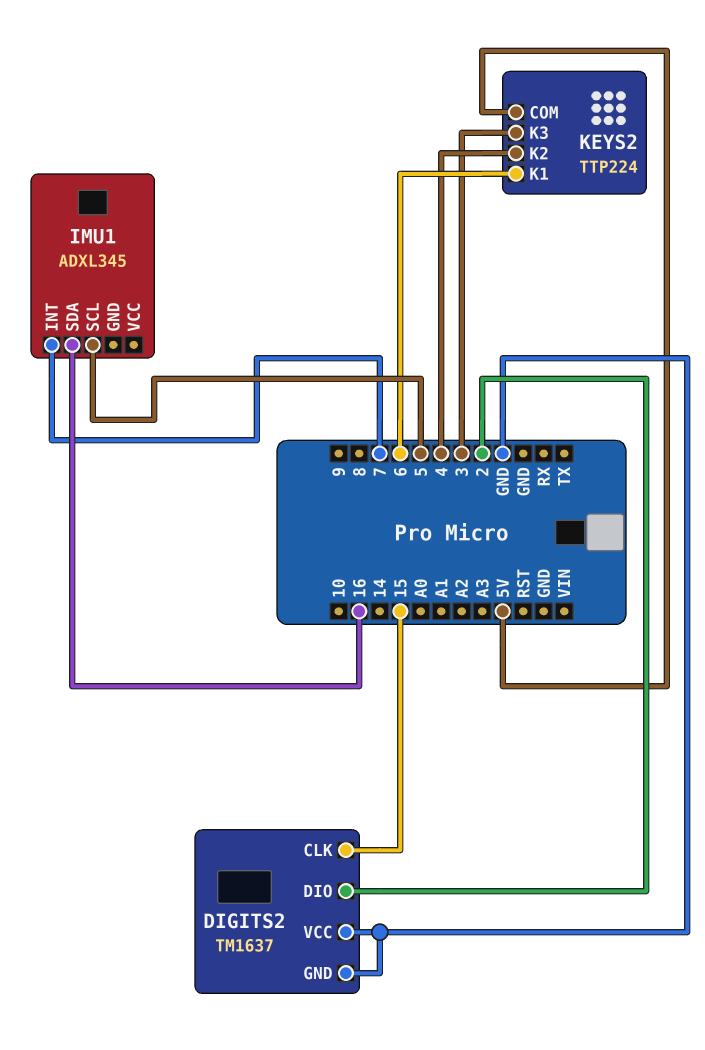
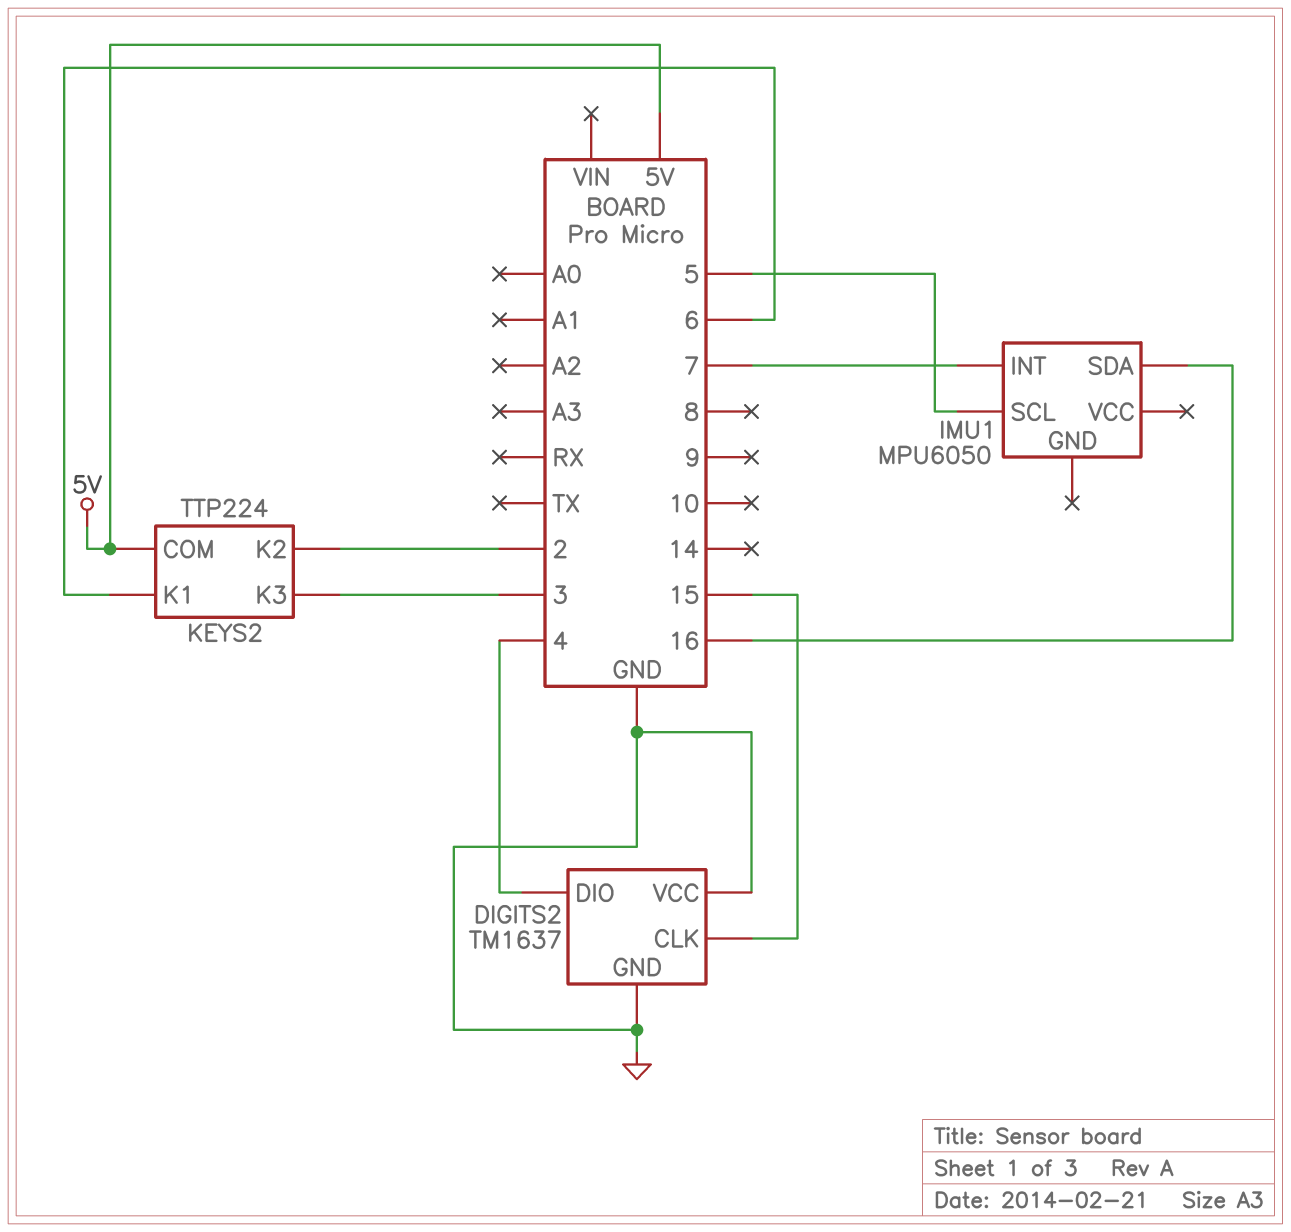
DIGITS2 pin DIO: 2 -> 4
IMU1: ADXL345 -> MPU6050
KEYS2 pin K2: 4 -> 2

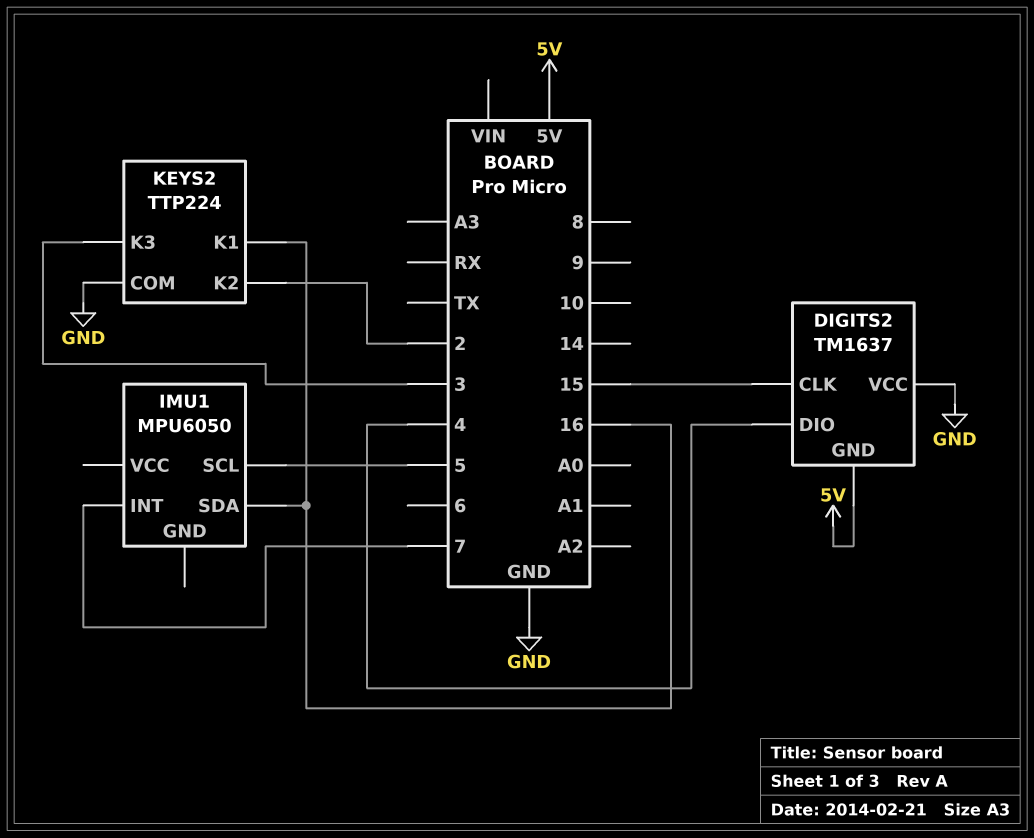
DIGITS2 pin GND: GND -> 5V
KEYS2 pin COM: 5V -> GND
KEYS2 pin K1: 6 -> 16

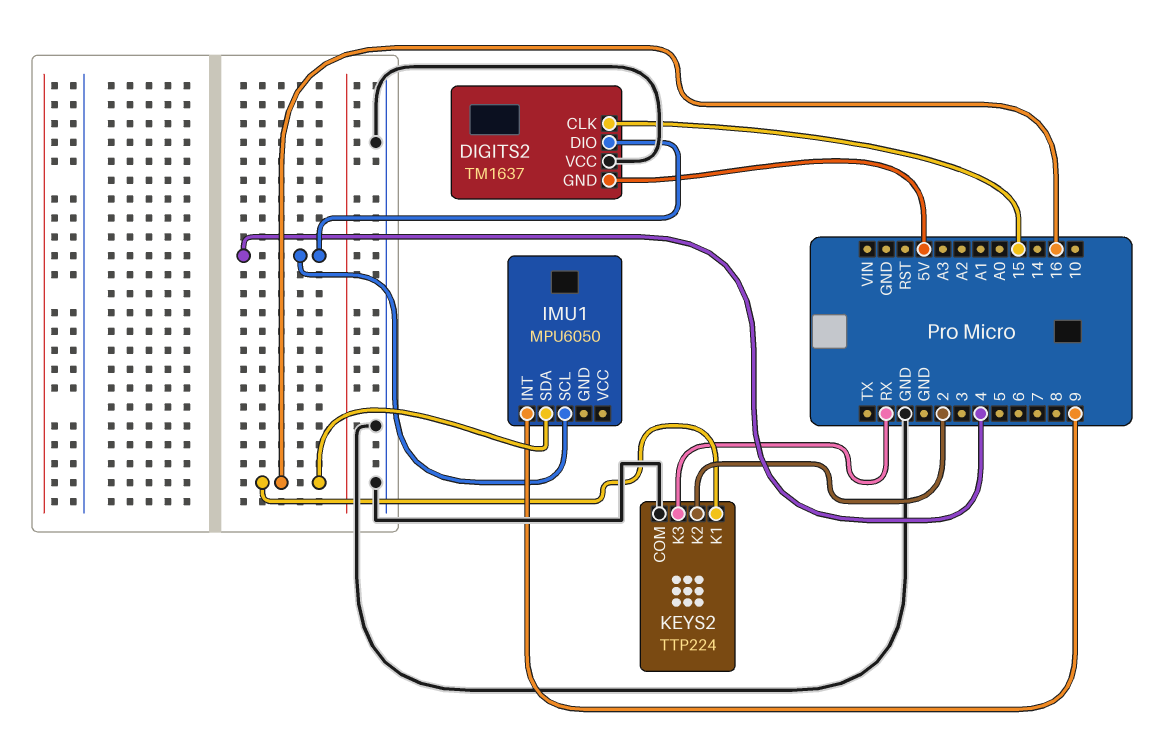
IMU1 pin INT: 7 -> 9
IMU1 pin SCL: 5 -> 4
KEYS2 pin K3: 3 -> RX

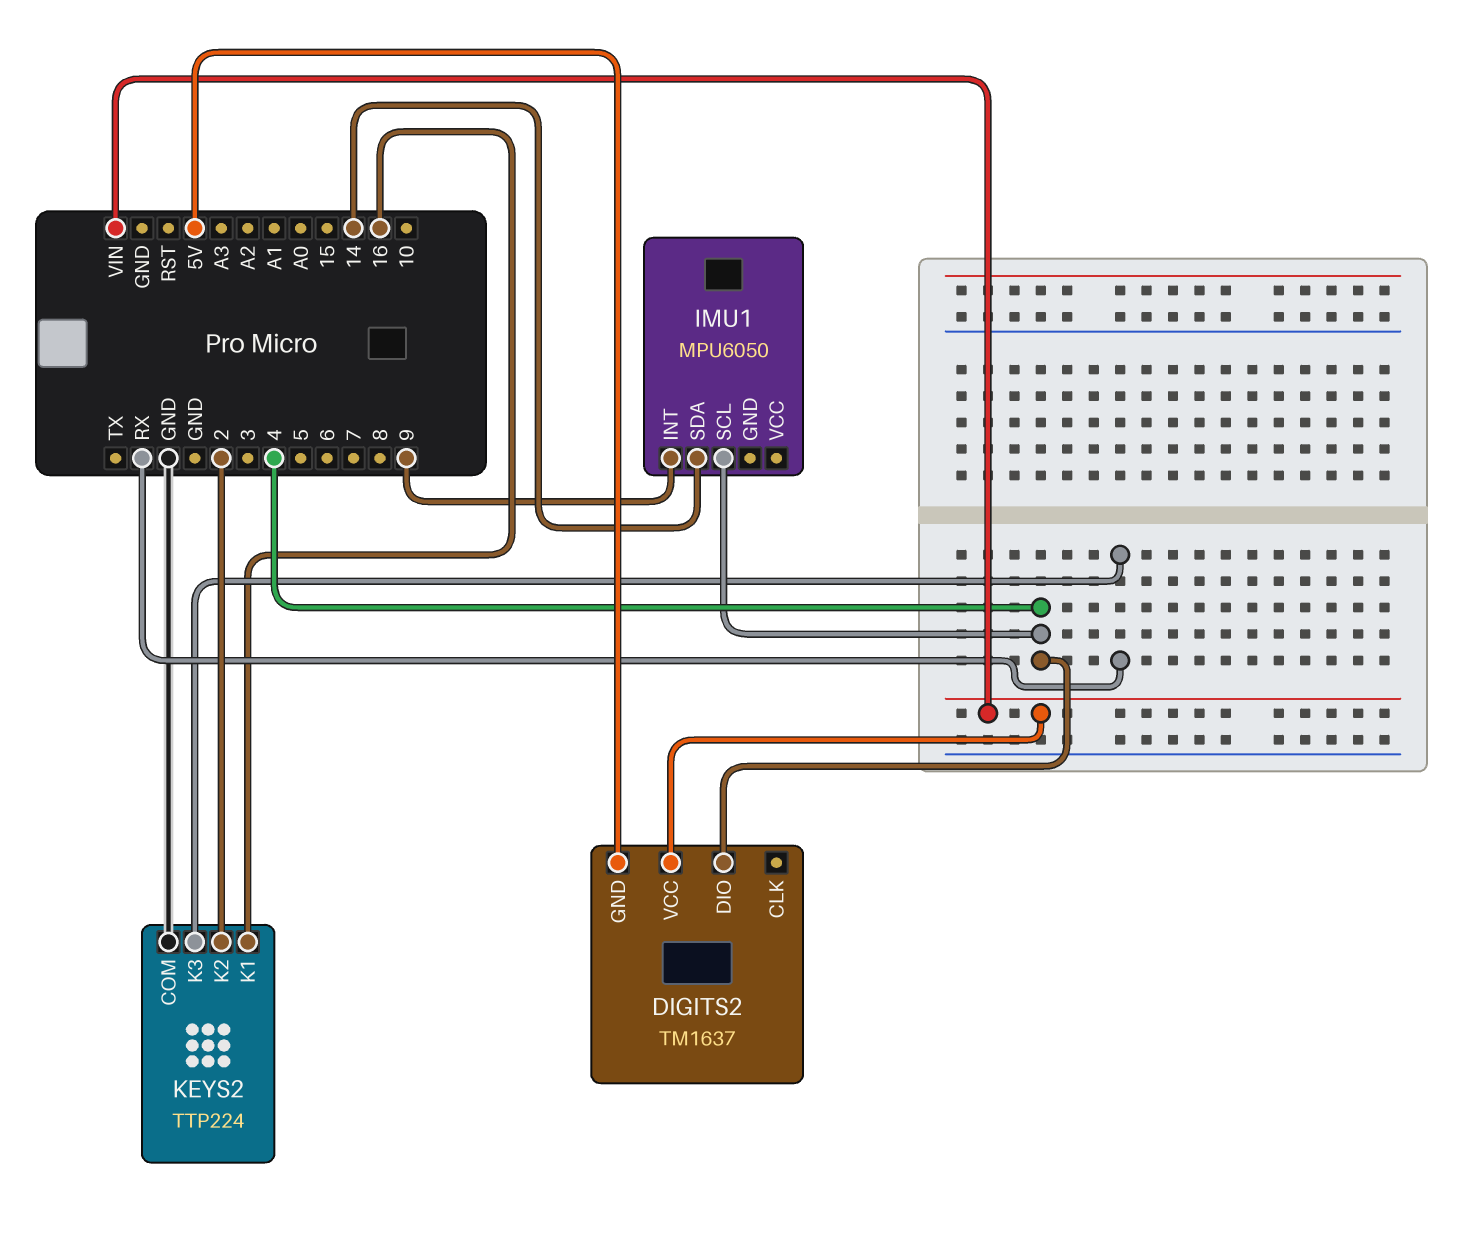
DIGITS2 pin CLK: 15 -> none
DIGITS2 pin VCC: GND -> VIN
IMU1 pin SDA: 16 -> 14

